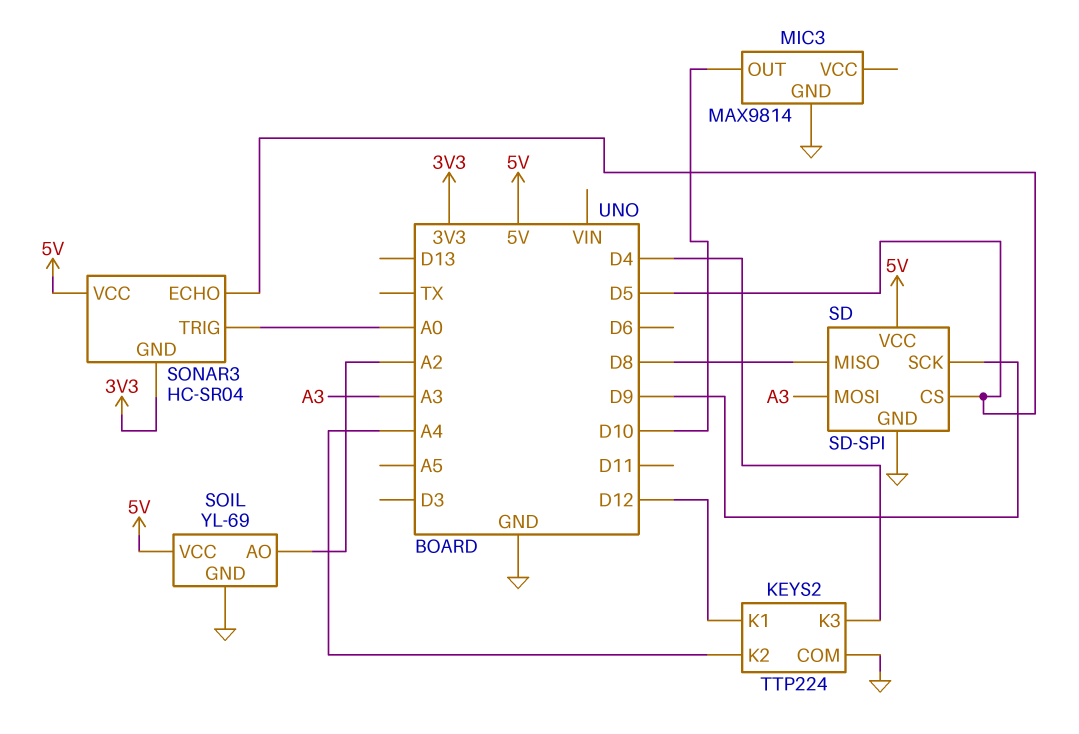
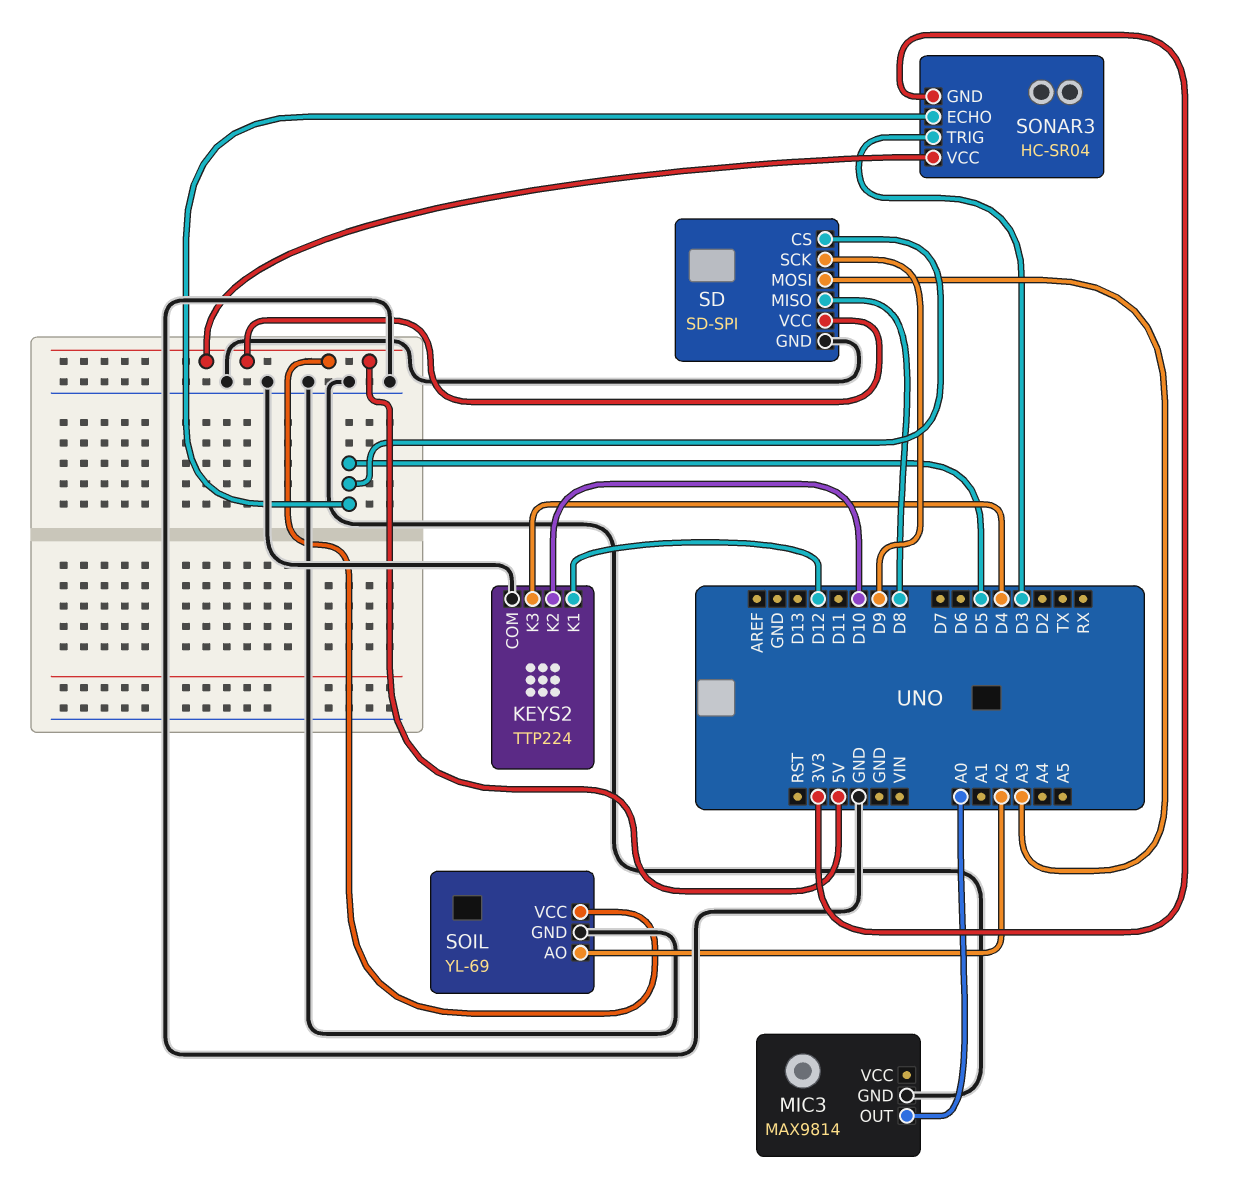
KEYS2 pin K2: A4 -> D10
MIC3 pin OUT: D10 -> A0
SONAR3 pin TRIG: A0 -> D3

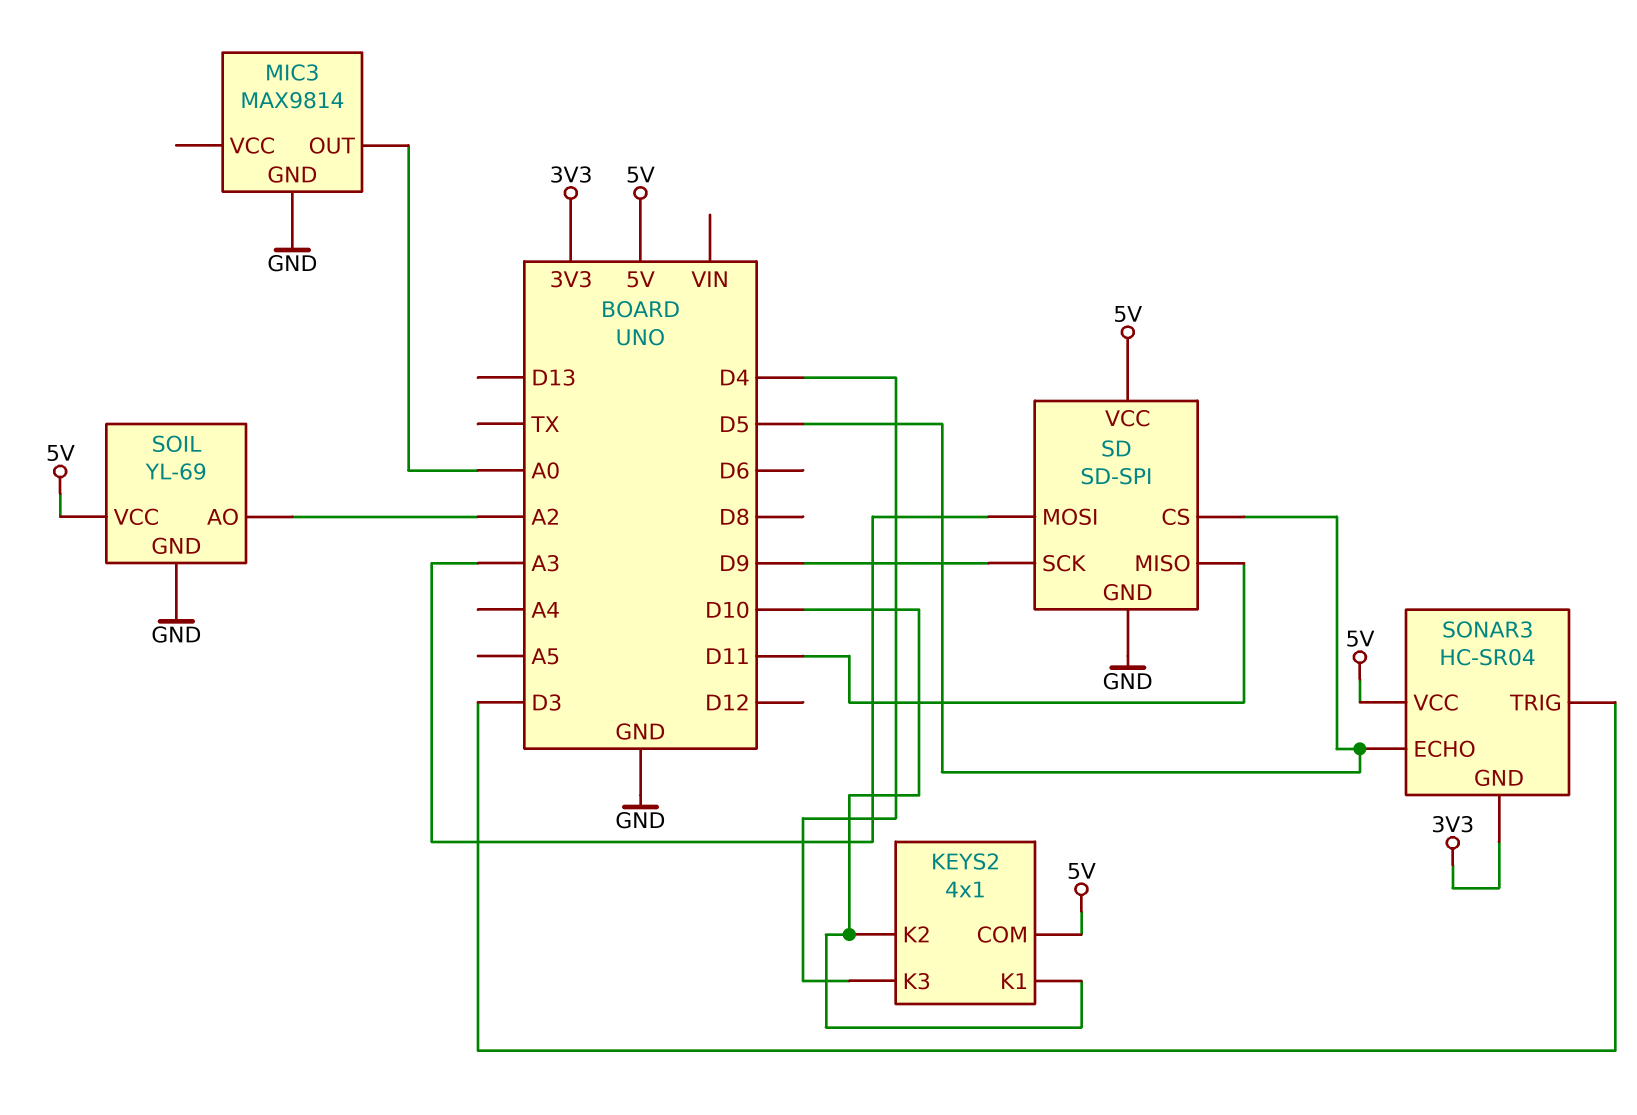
KEYS2: TTP224 -> 4x1
KEYS2 pin COM: GND -> 5V
KEYS2 pin K1: D12 -> D10
SD pin MISO: D8 -> D11

